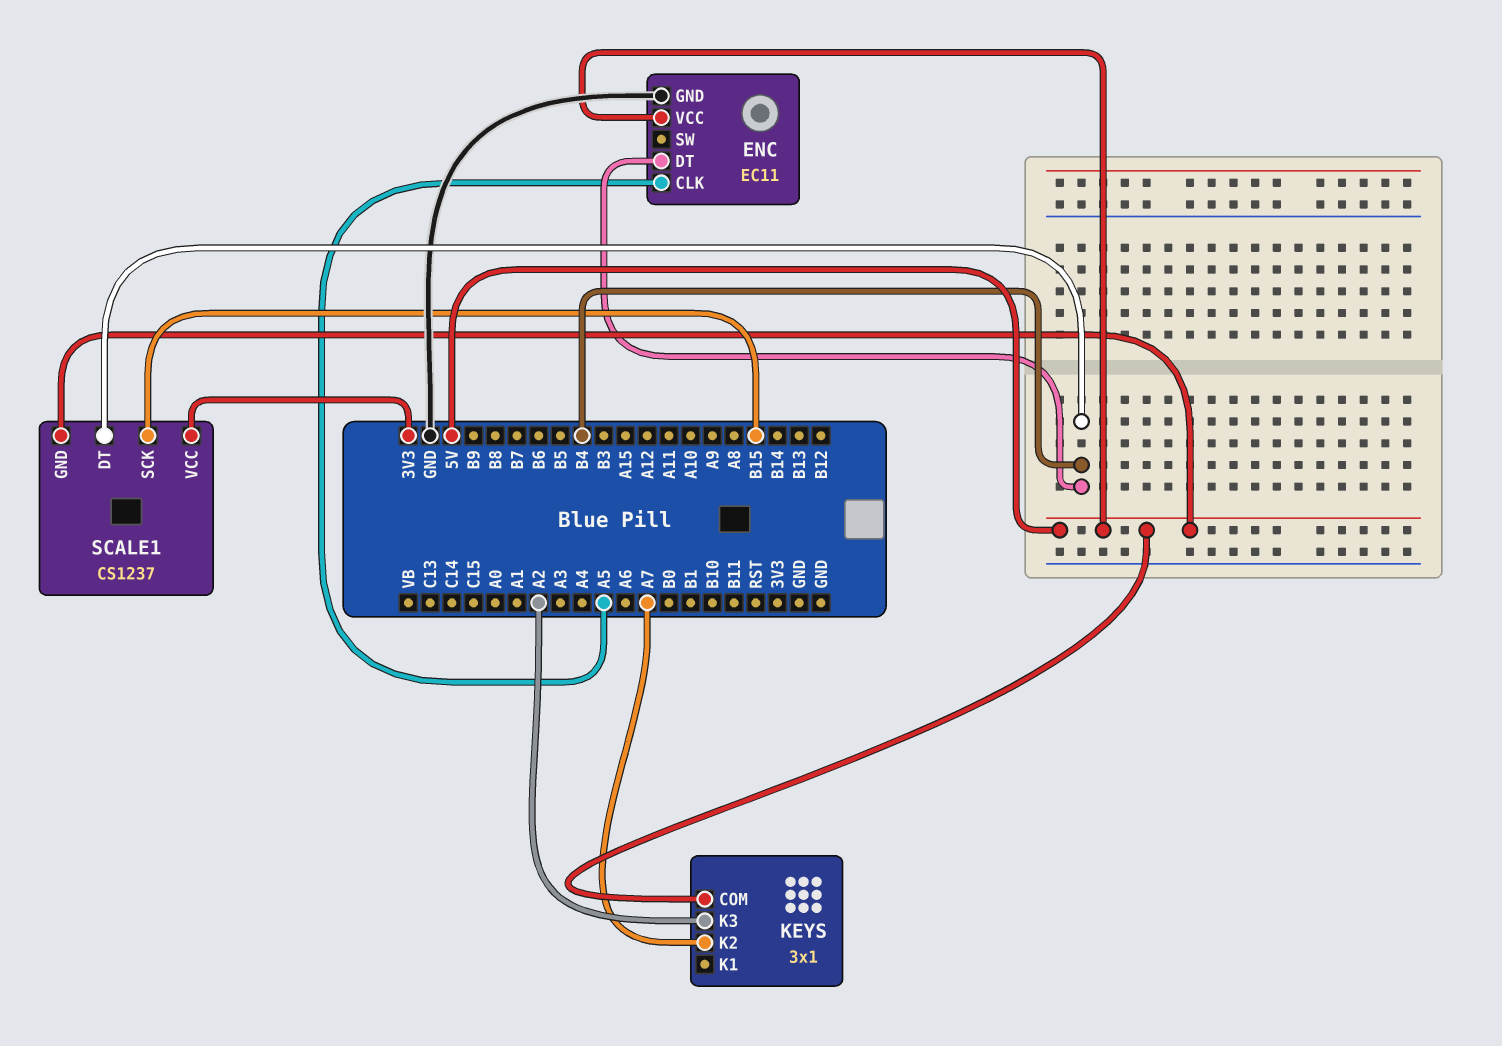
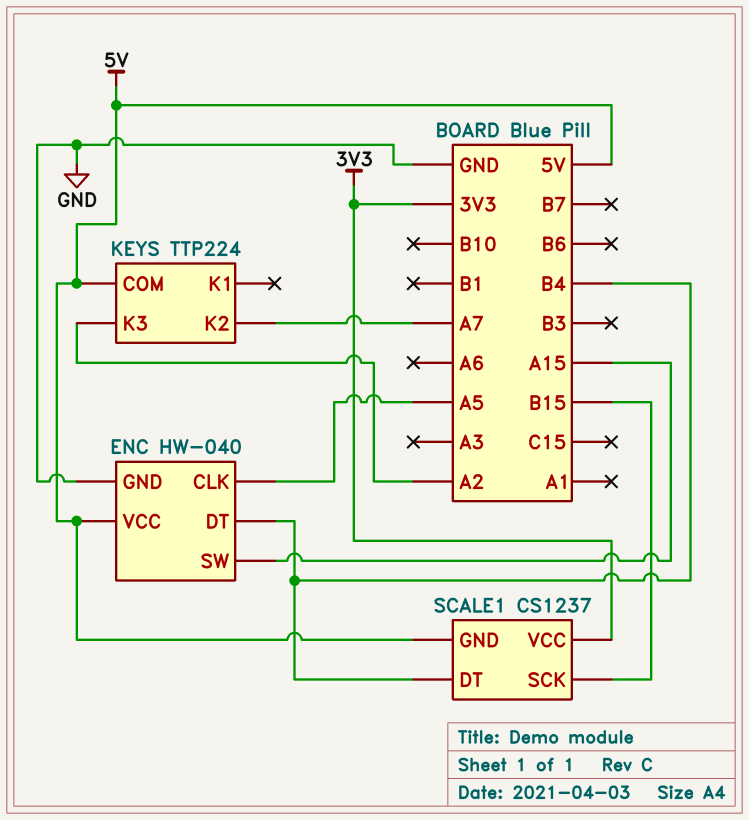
ENC: EC11 -> HW-040
ENC pin SW: none -> A15
KEYS: 3x1 -> TTP224

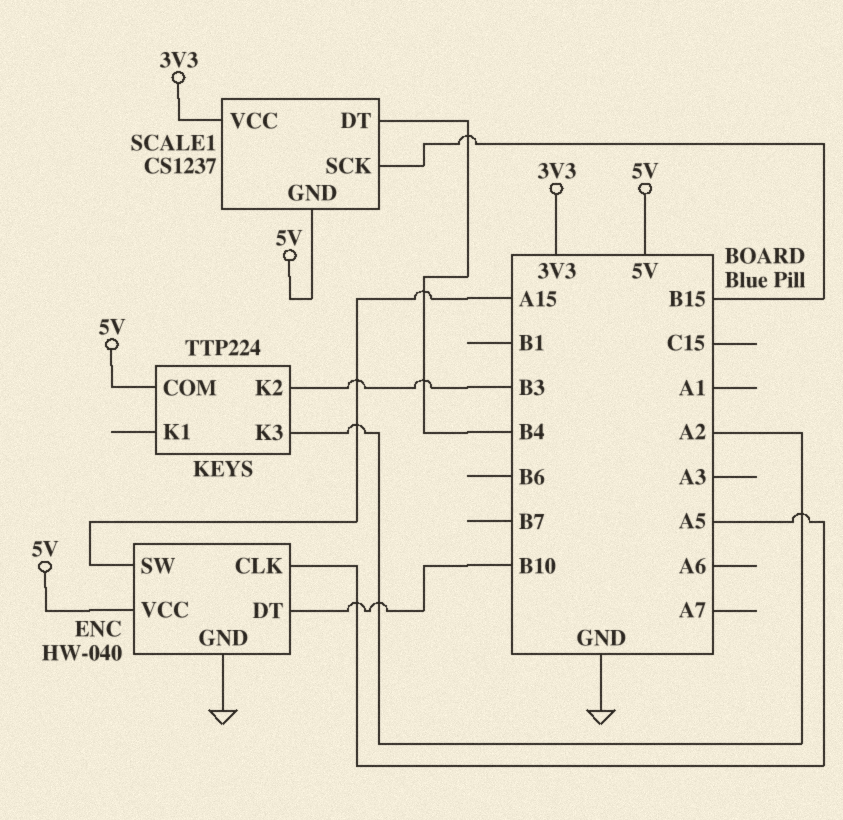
ENC pin DT: B4 -> B10
KEYS pin K2: A7 -> B3

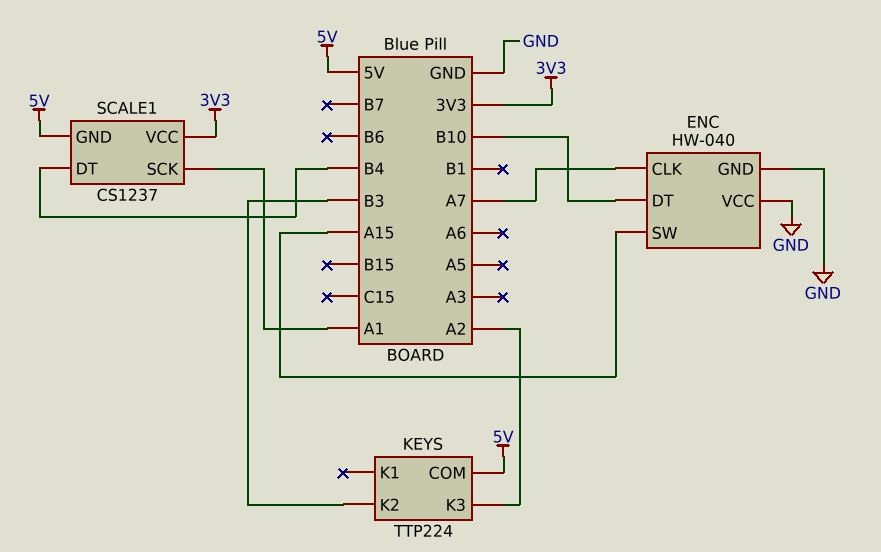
ENC pin CLK: A5 -> A7
ENC pin VCC: 5V -> GND
SCALE1 pin SCK: B15 -> A1

